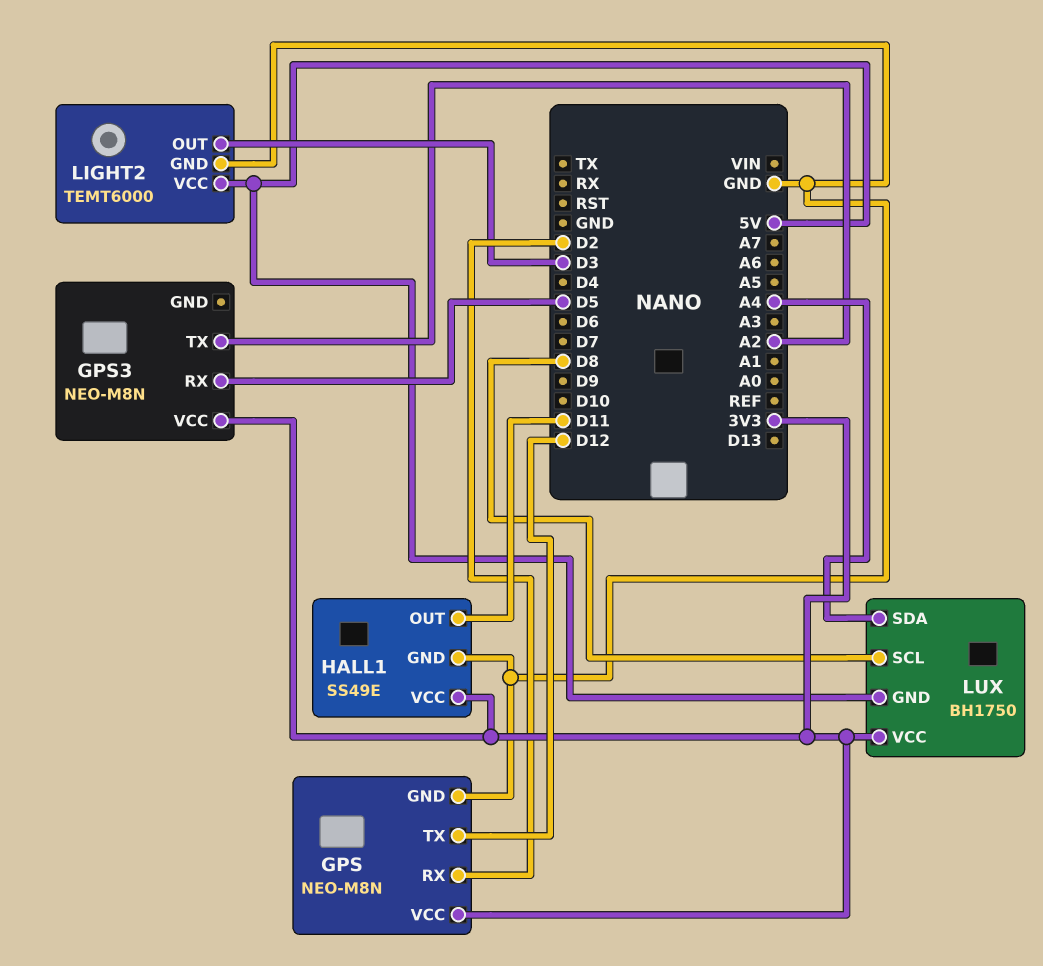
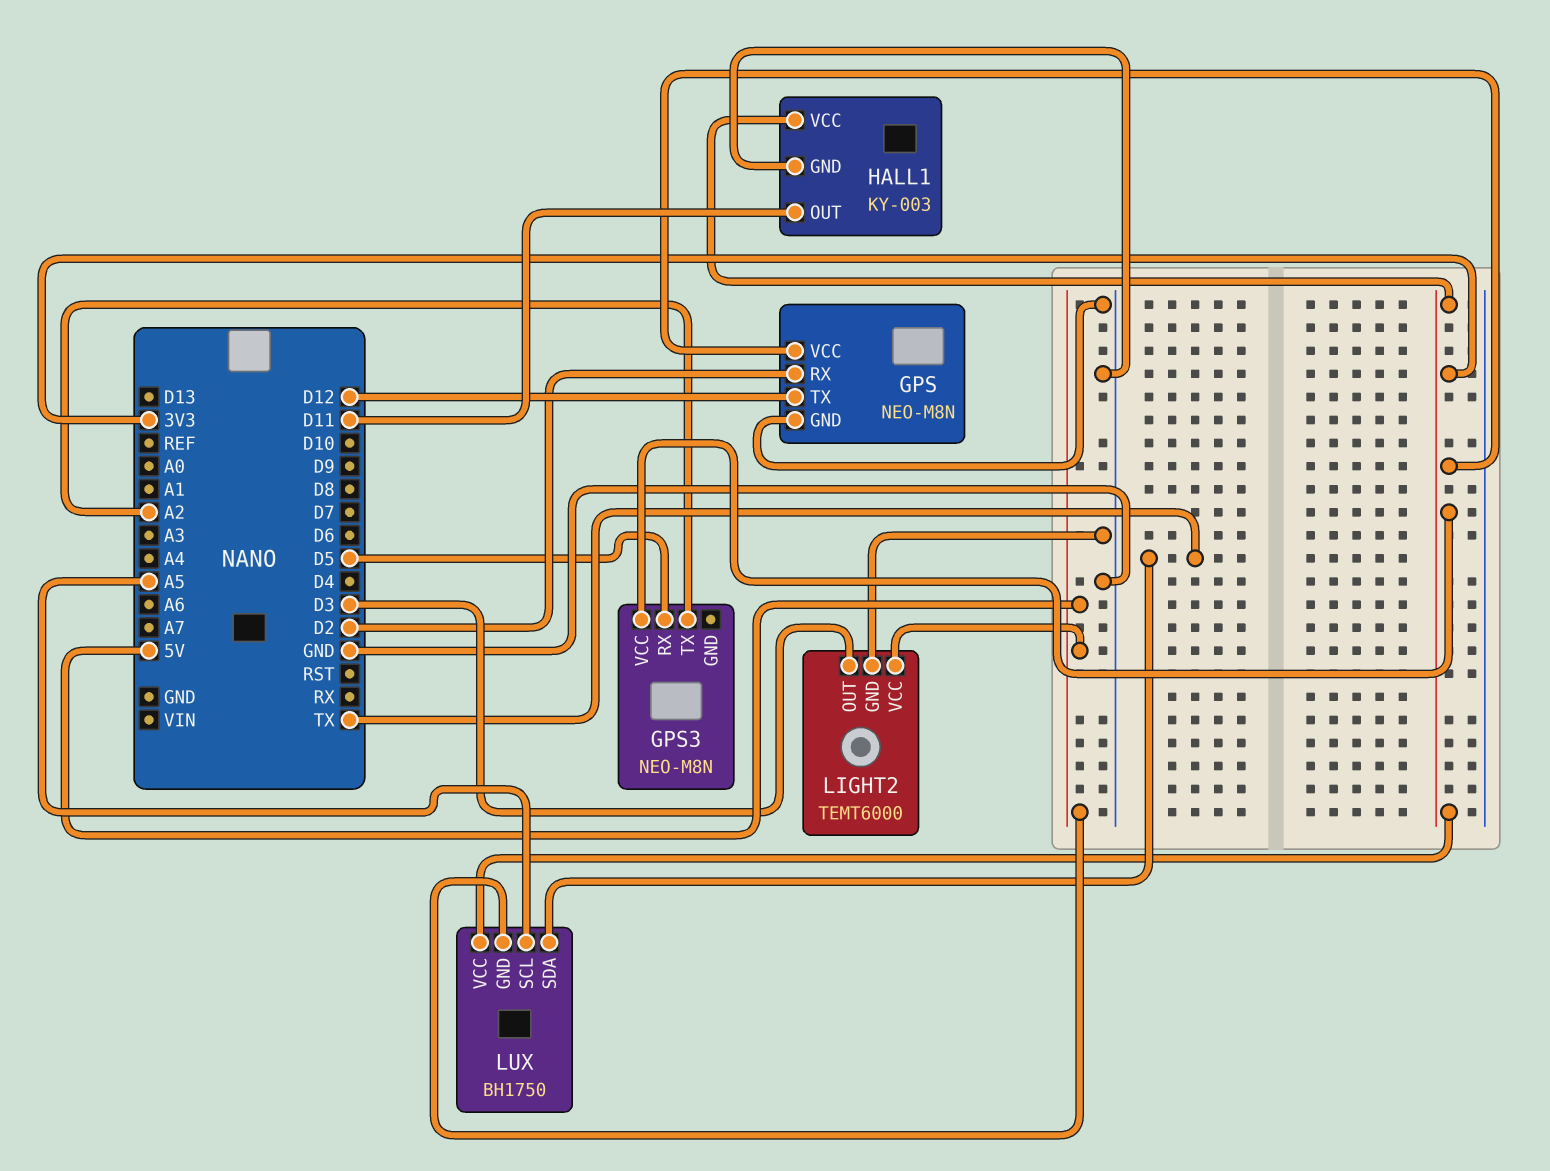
HALL1: SS49E -> KY-003
LUX pin SCL: D8 -> A5
LUX pin SDA: A4 -> TX

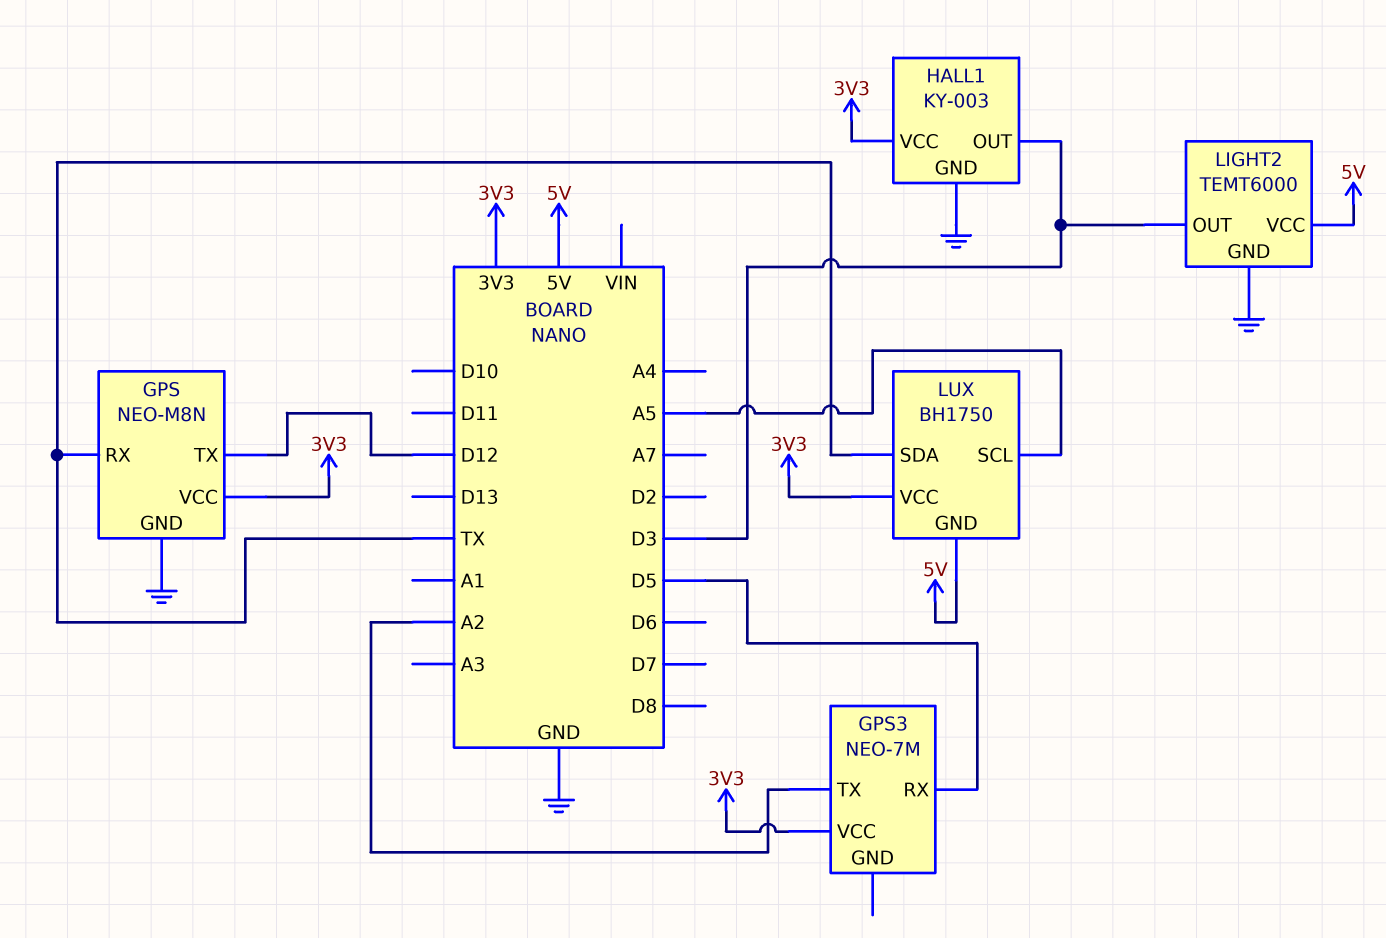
GPS pin RX: D2 -> TX
GPS3: NEO-M8N -> NEO-7M
HALL1 pin OUT: D11 -> D3

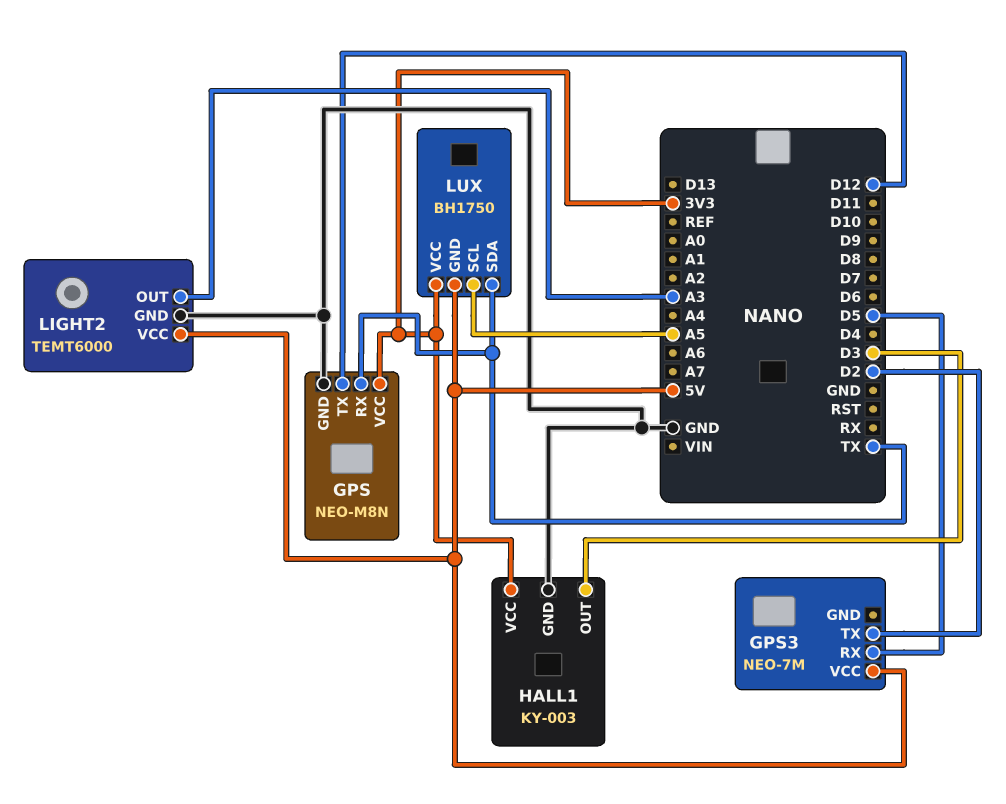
GPS3 pin TX: A2 -> D2
GPS3 pin VCC: 3V3 -> 5V
LIGHT2 pin OUT: D3 -> A3

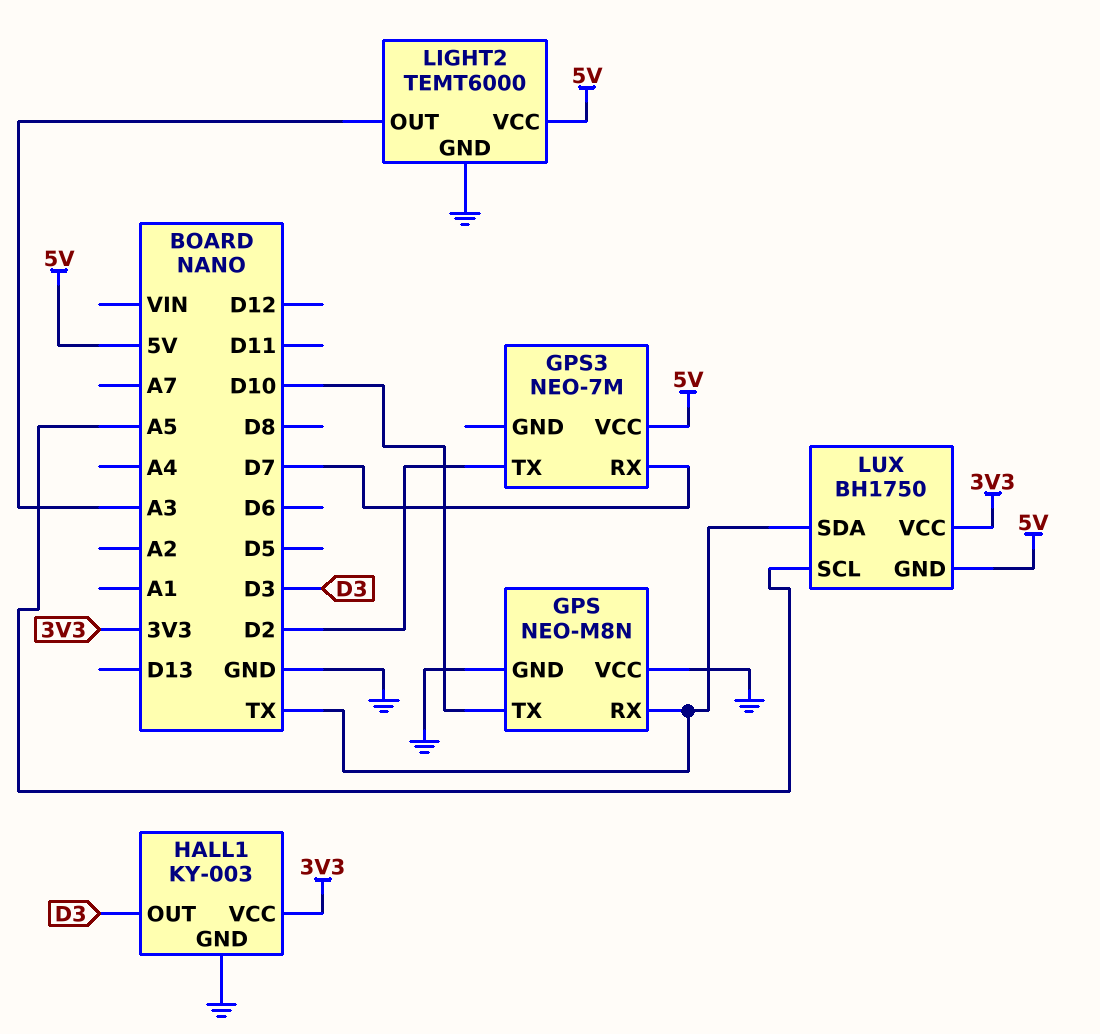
GPS pin TX: D12 -> D10
GPS pin VCC: 3V3 -> GND
GPS3 pin RX: D5 -> D7

